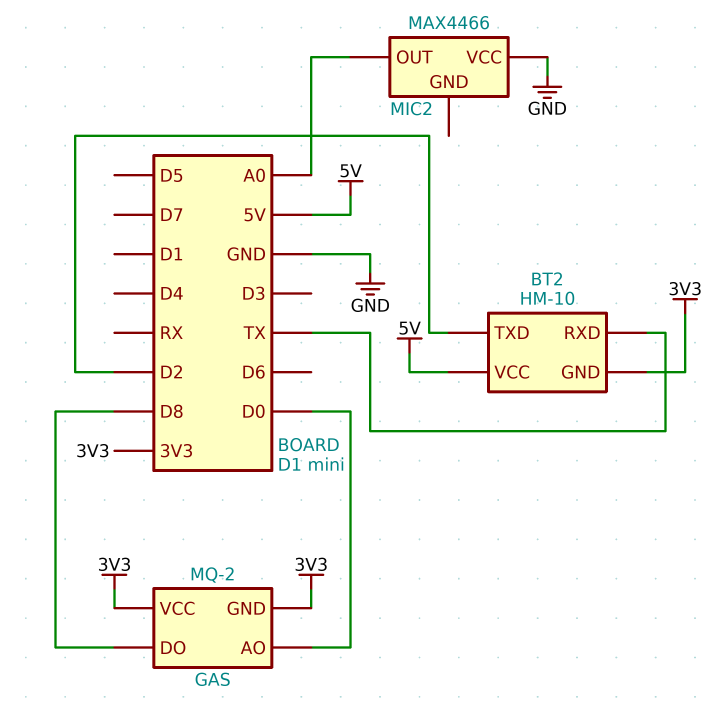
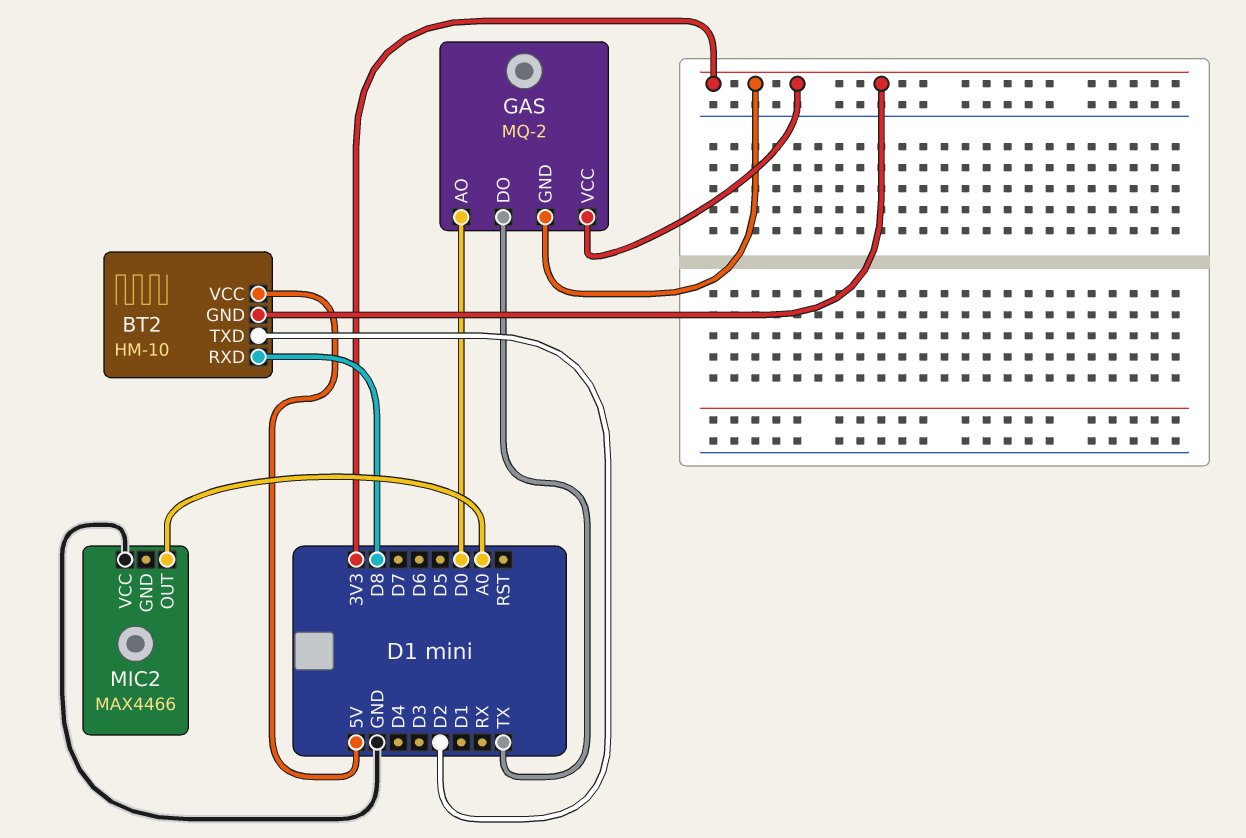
BT2 pin RXD: TX -> D8
GAS pin DO: D8 -> TX

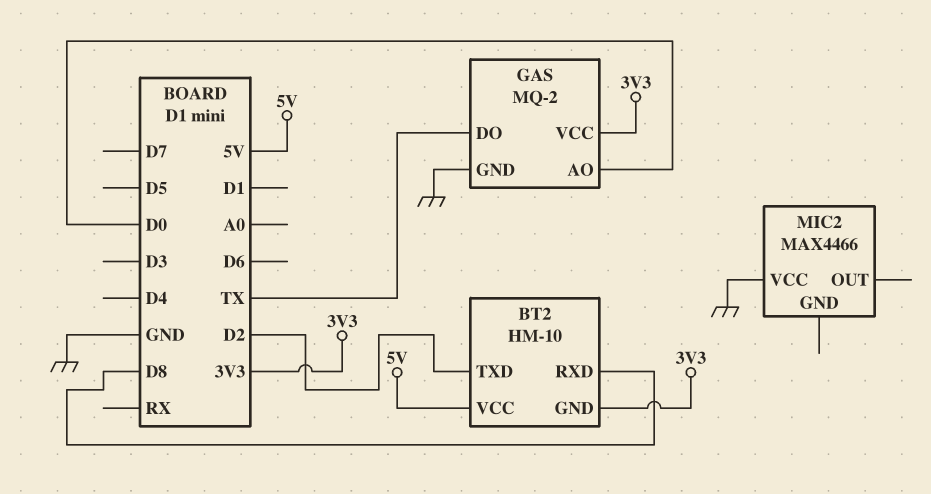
GAS pin GND: 3V3 -> GND
MIC2 pin OUT: A0 -> none

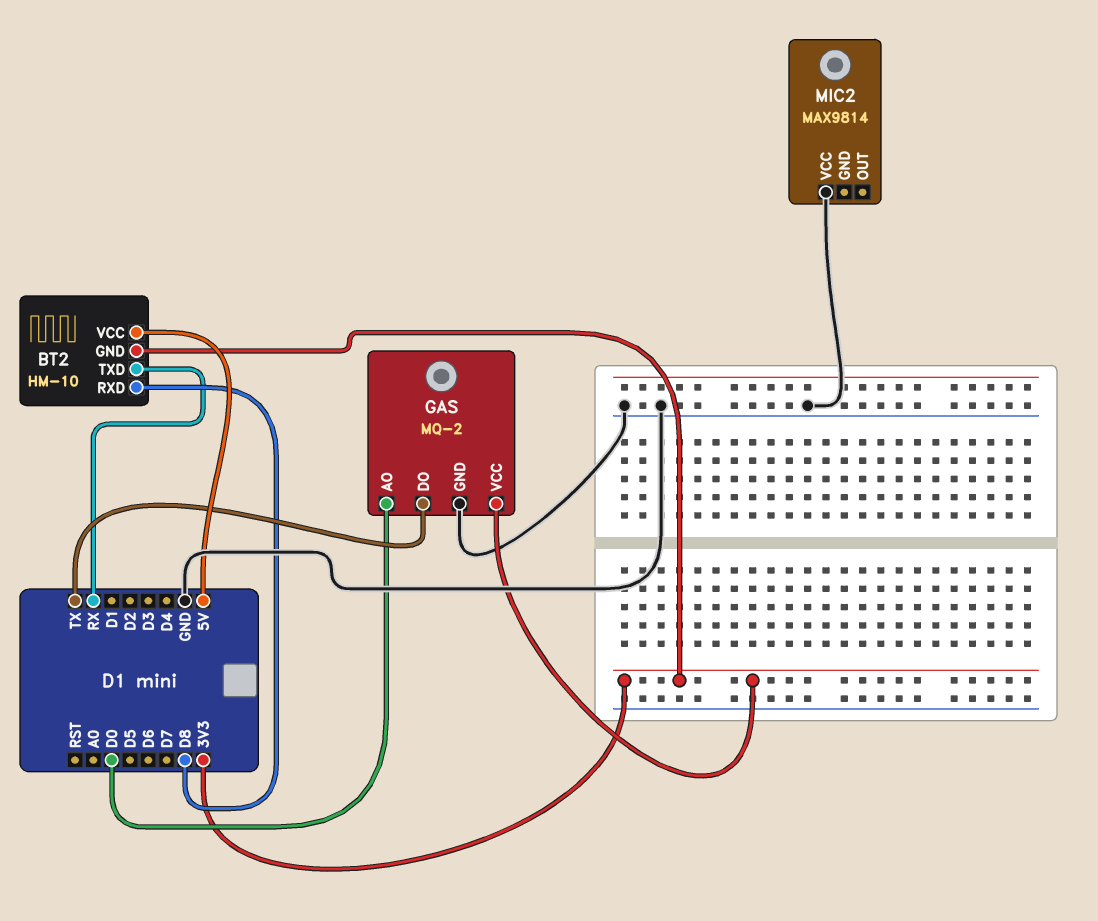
BT2 pin TXD: D2 -> RX
MIC2: MAX4466 -> MAX9814

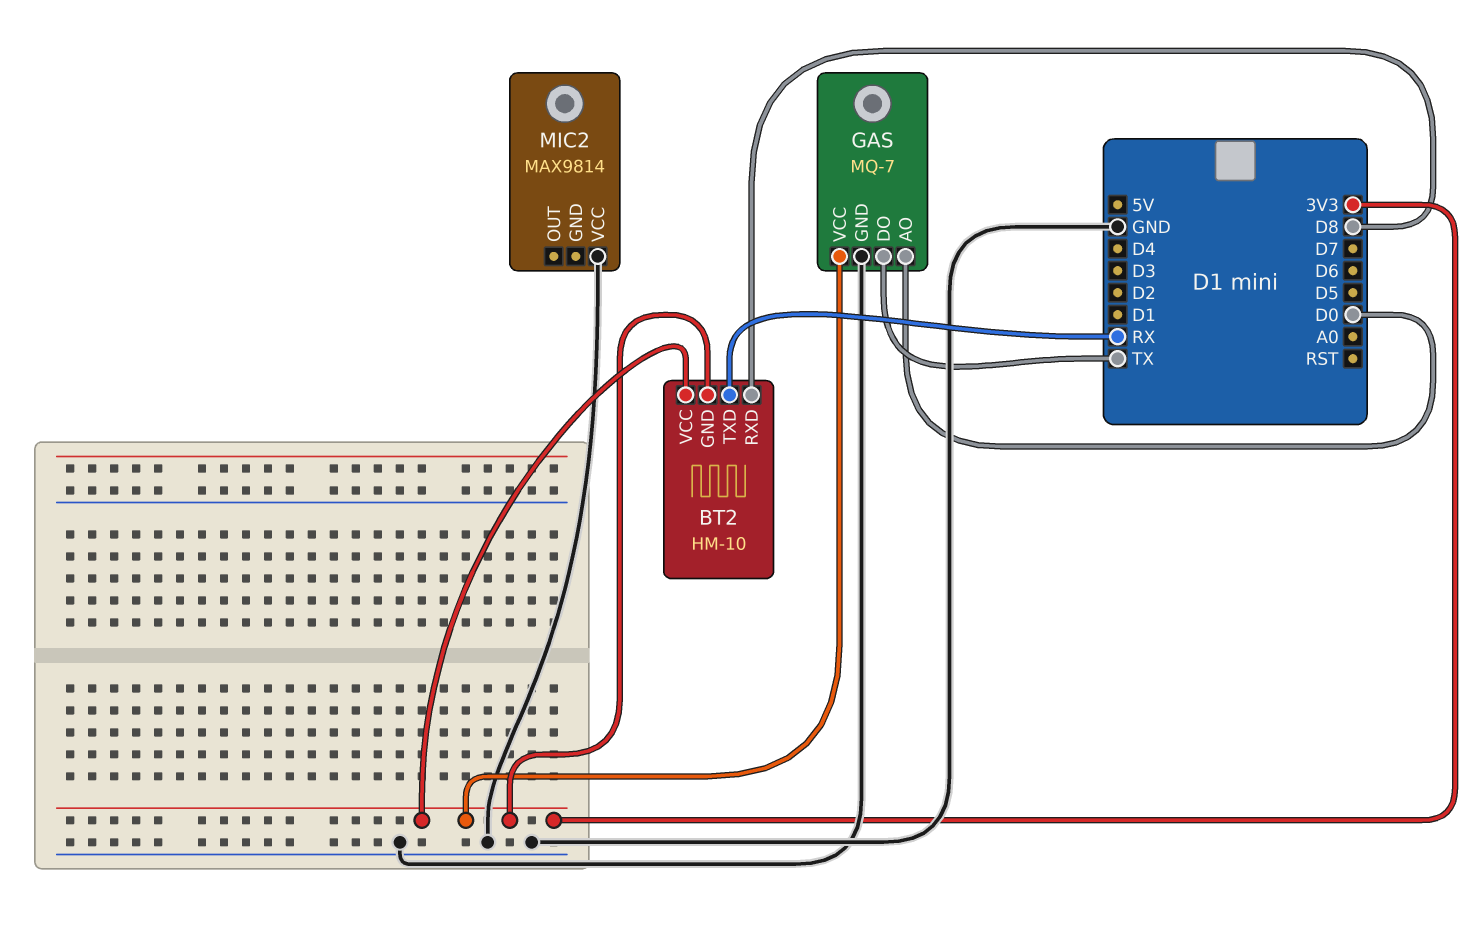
BT2 pin VCC: 5V -> 3V3
GAS: MQ-2 -> MQ-7

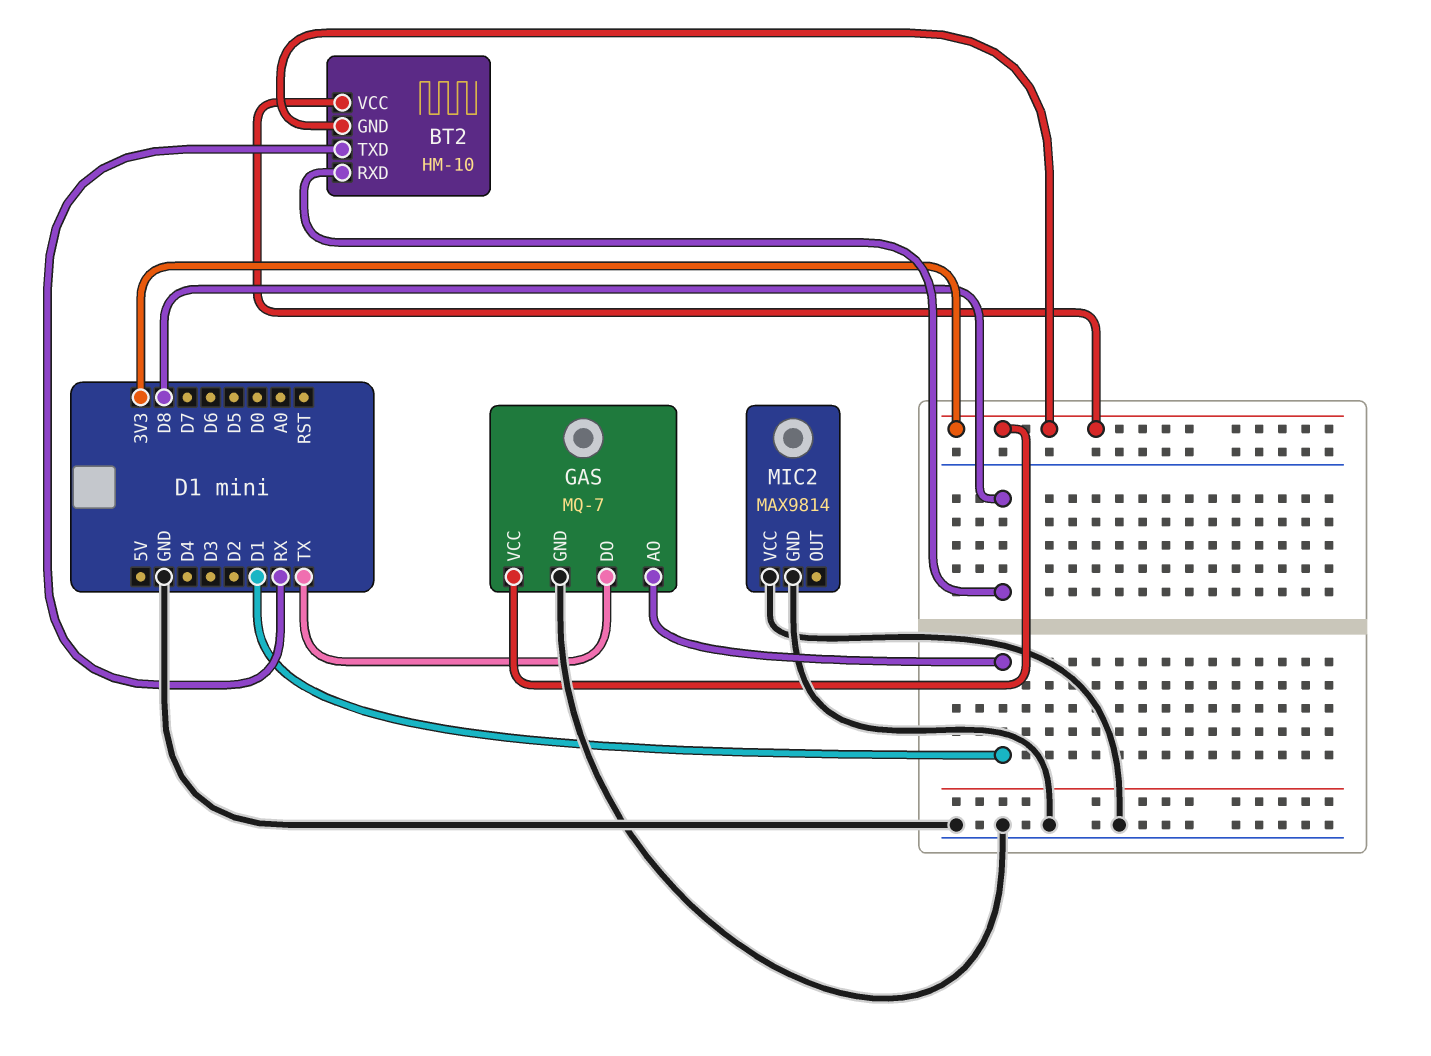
GAS pin AO: D0 -> D1
MIC2 pin GND: none -> GND

